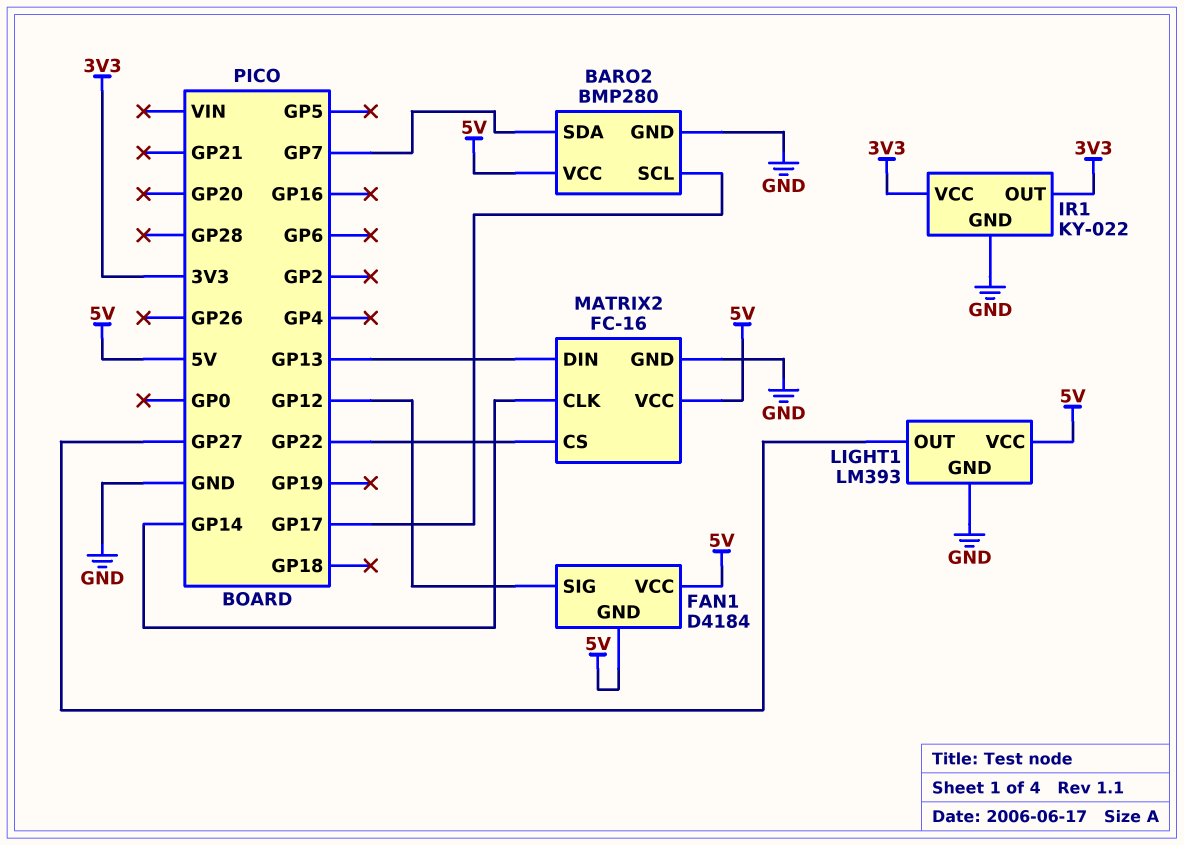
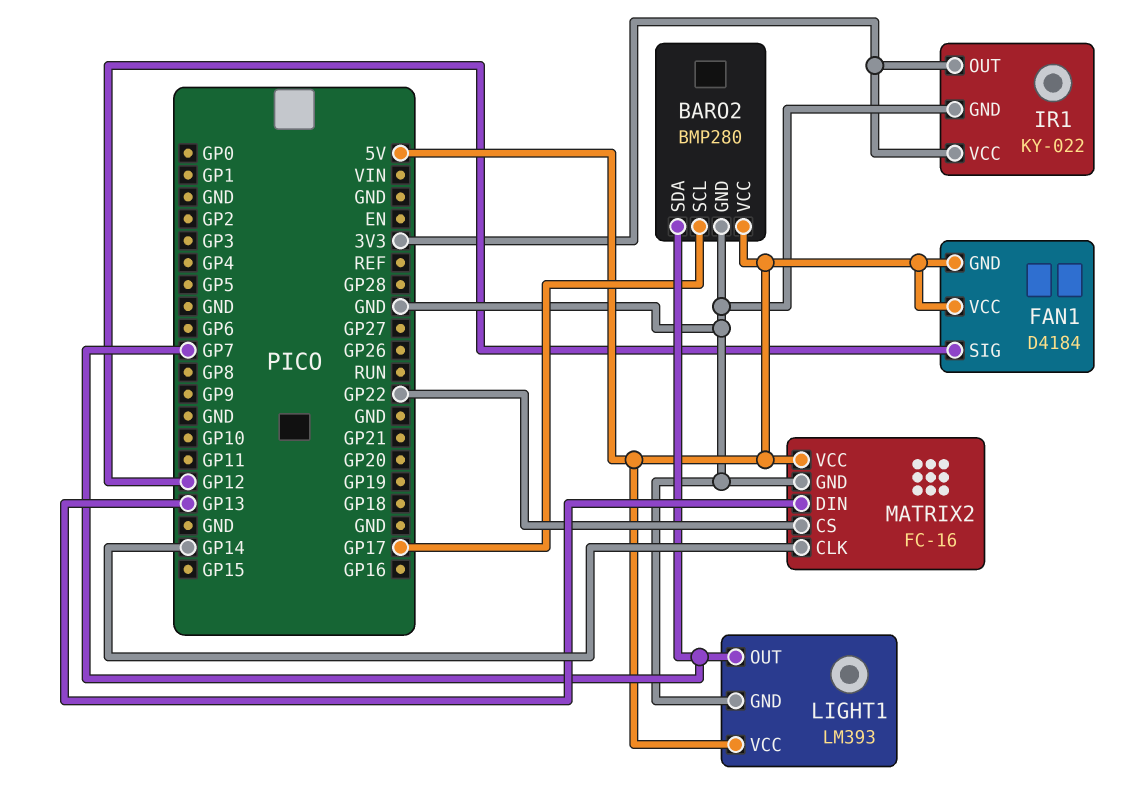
LIGHT1 pin OUT: GP27 -> GP7

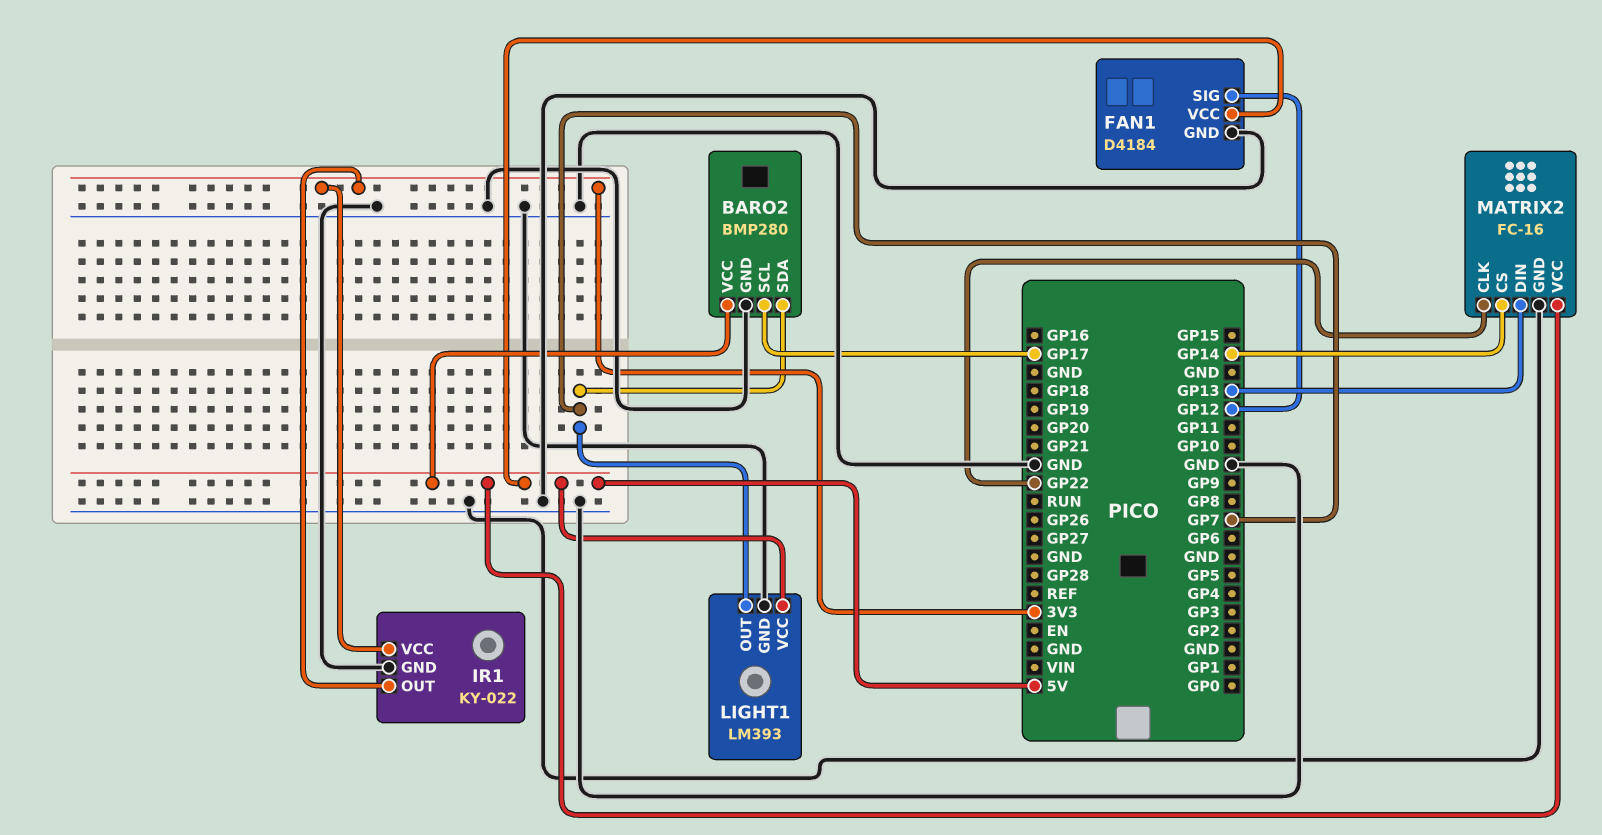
FAN1 pin GND: 5V -> GND
MATRIX2 pin CLK: GP14 -> GP22
MATRIX2 pin CS: GP22 -> GP14

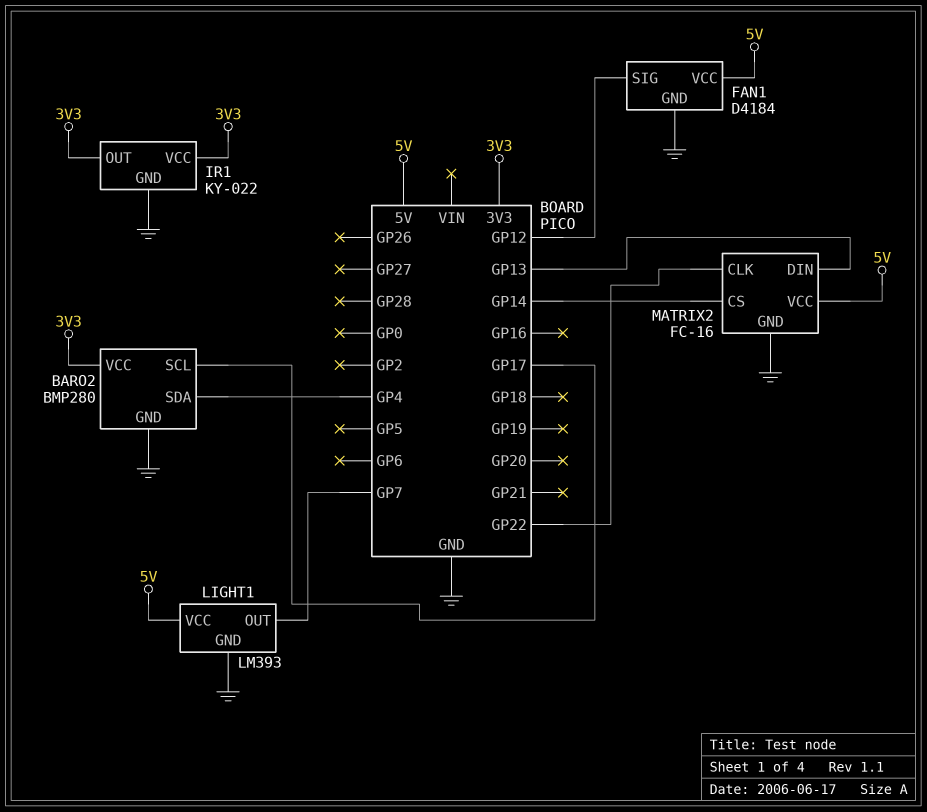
BARO2 pin SDA: GP7 -> GP4
BARO2 pin VCC: 5V -> 3V3

